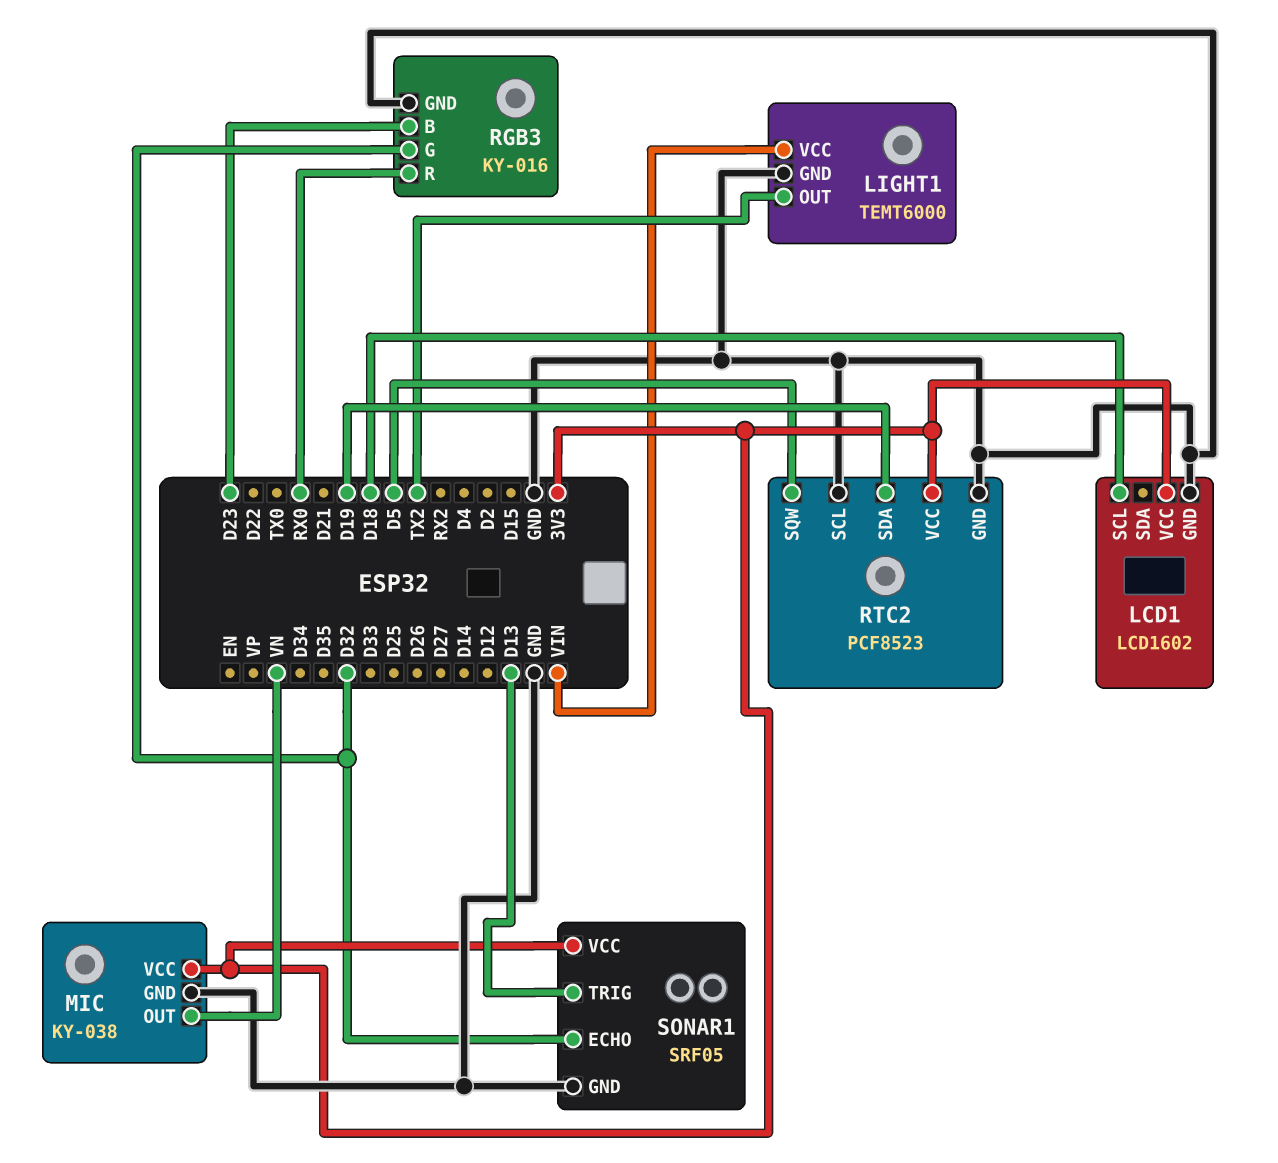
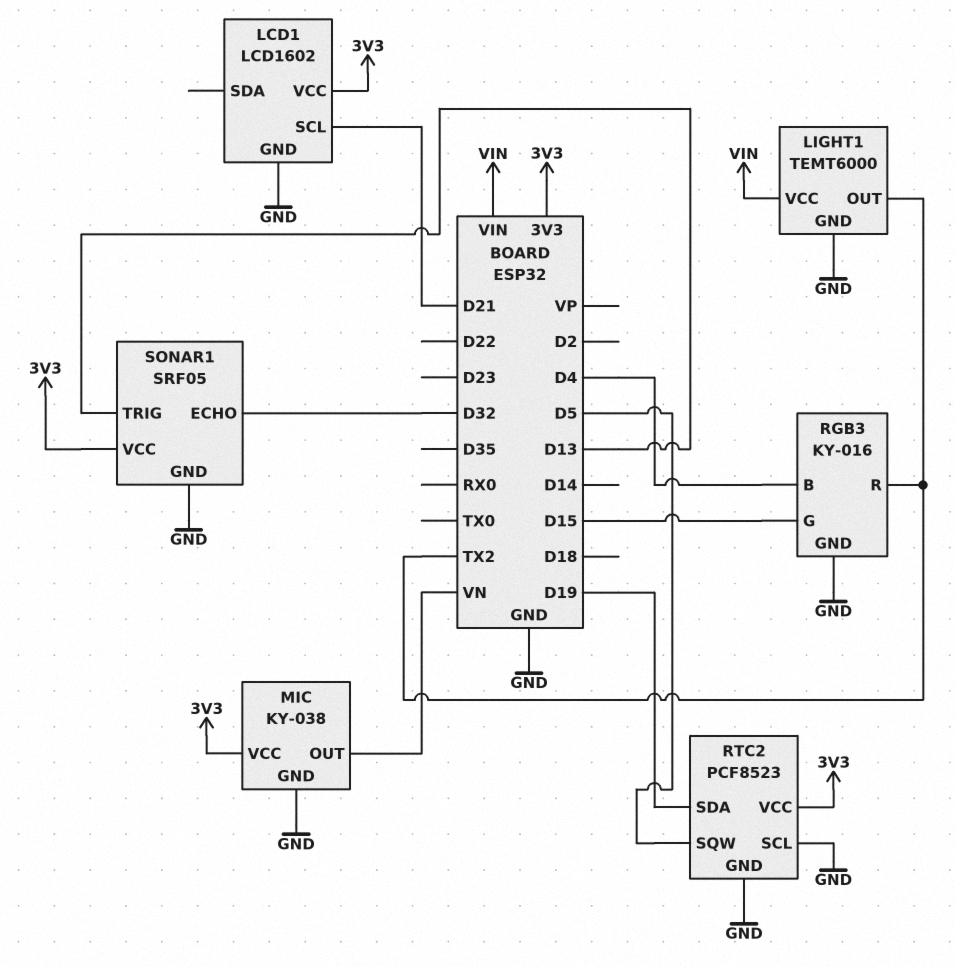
LCD1 pin SCL: D18 -> D21
RGB3 pin B: D23 -> D4
RGB3 pin G: D32 -> D15
RGB3 pin R: RX0 -> TX2

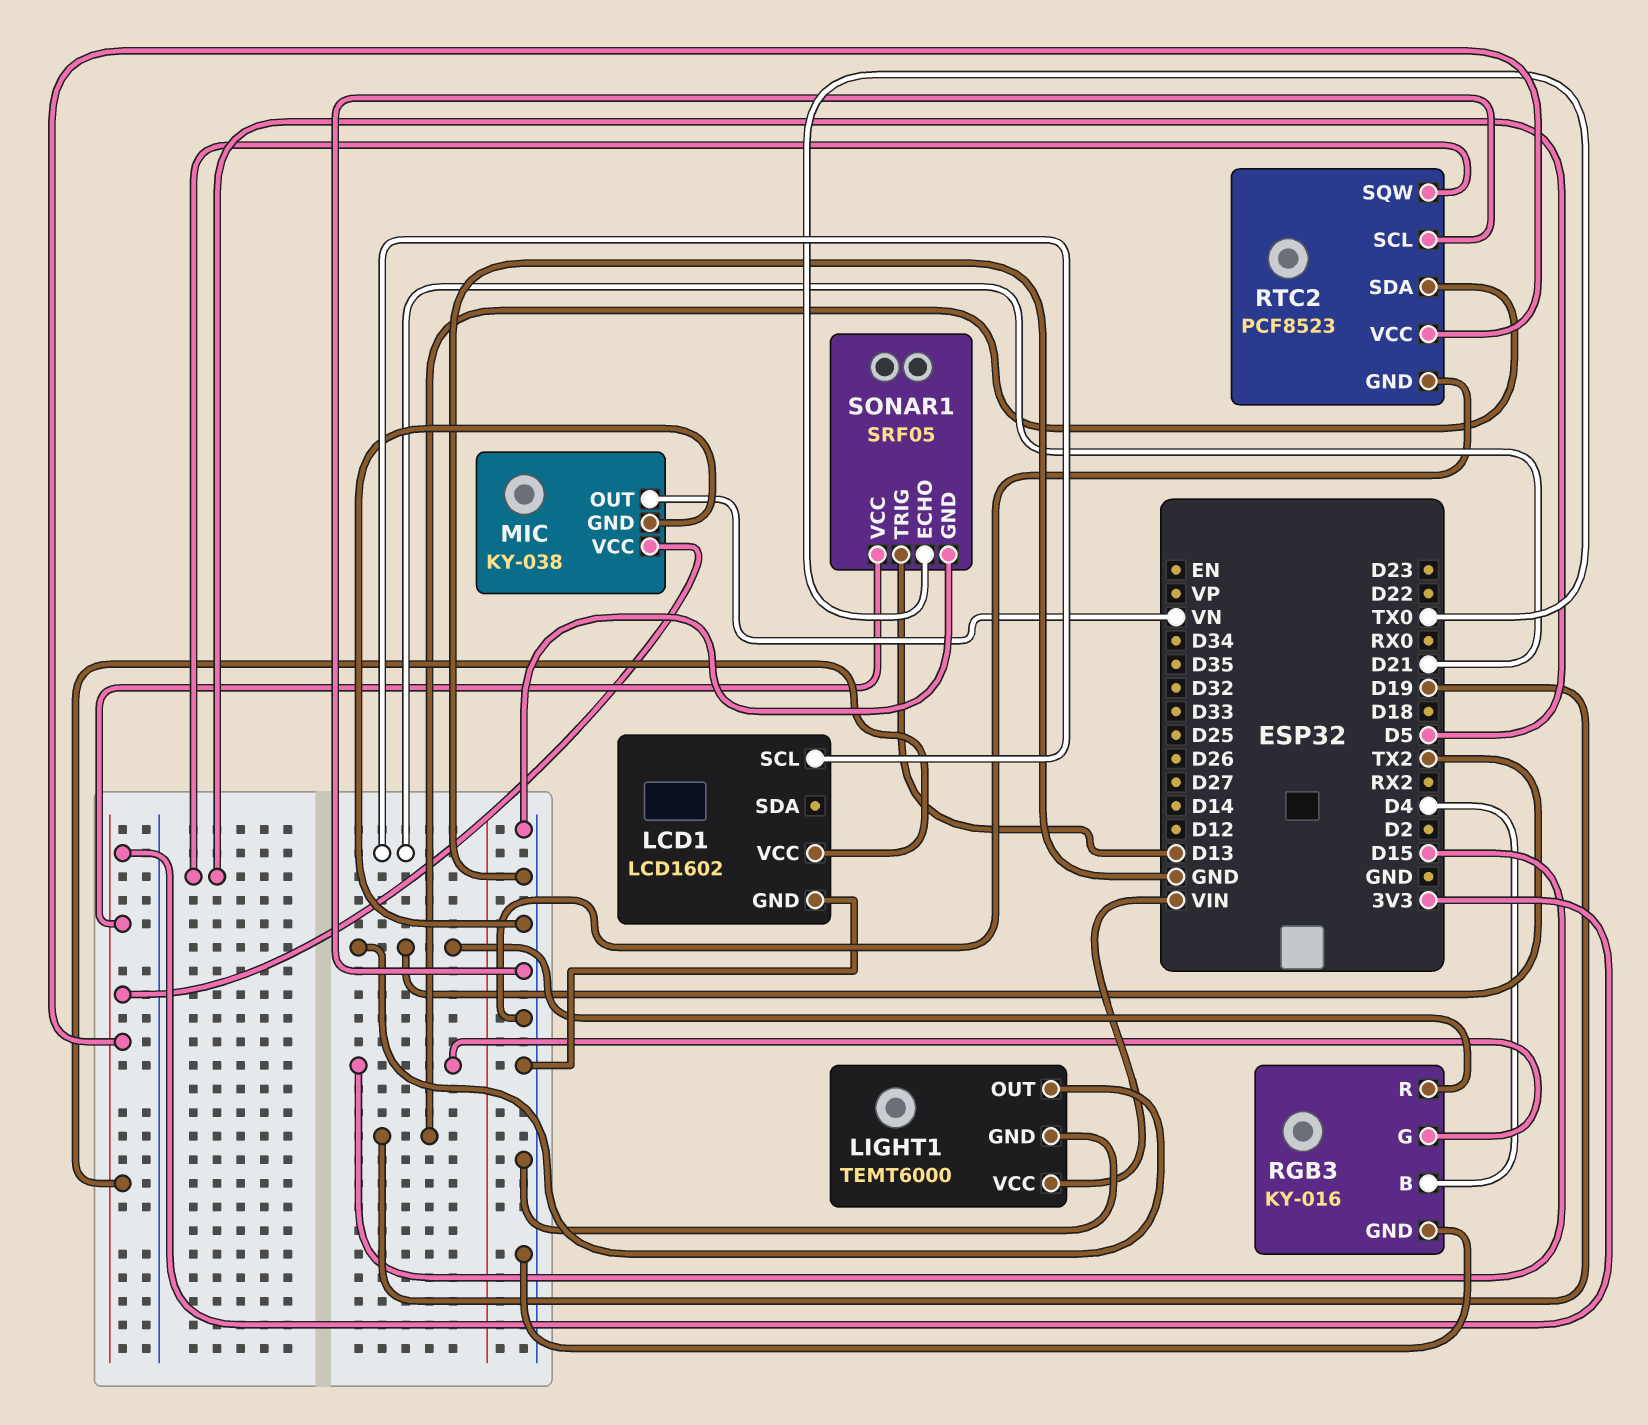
SONAR1 pin ECHO: D32 -> TX0

